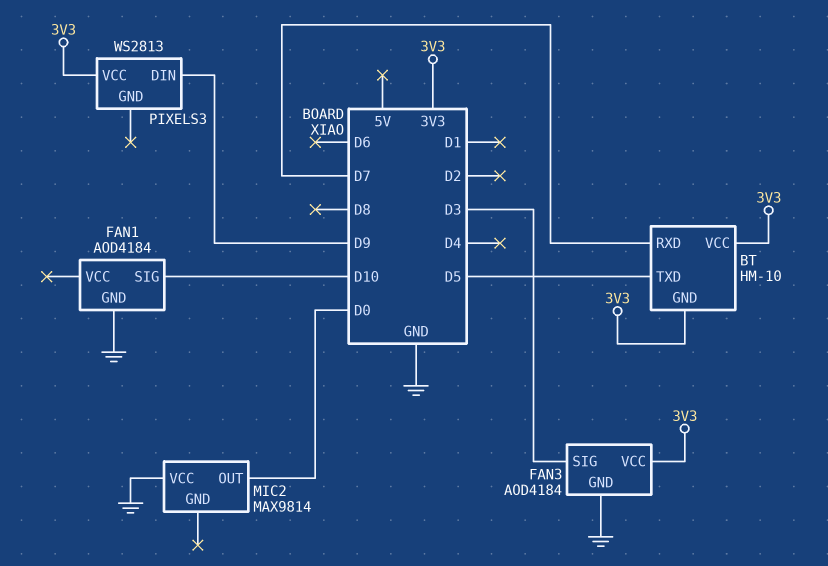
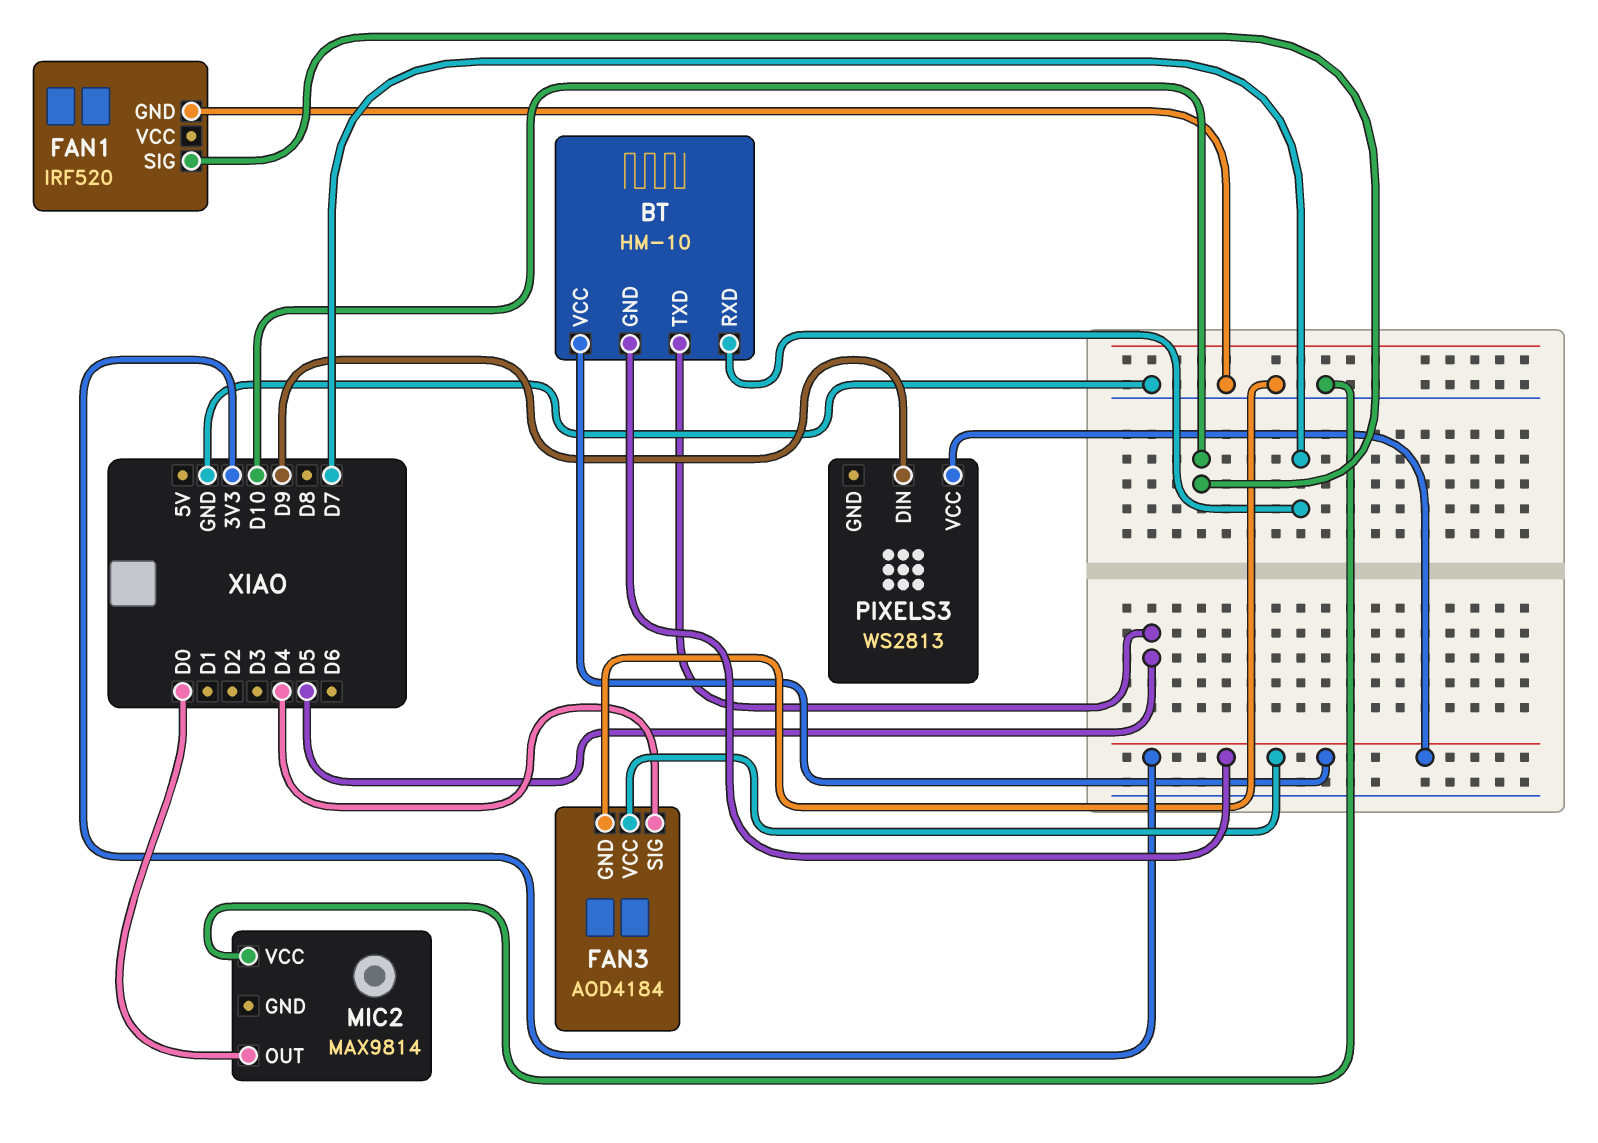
FAN1: AOD4184 -> IRF520
FAN3 pin SIG: D3 -> D4

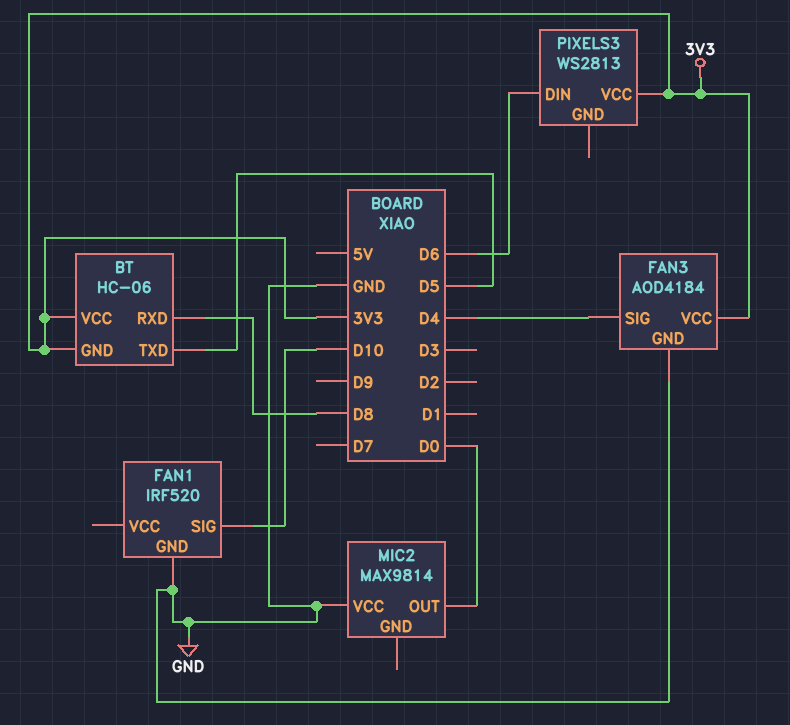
BT: HM-10 -> HC-06
BT pin RXD: D7 -> D8
PIXELS3 pin DIN: D9 -> D6

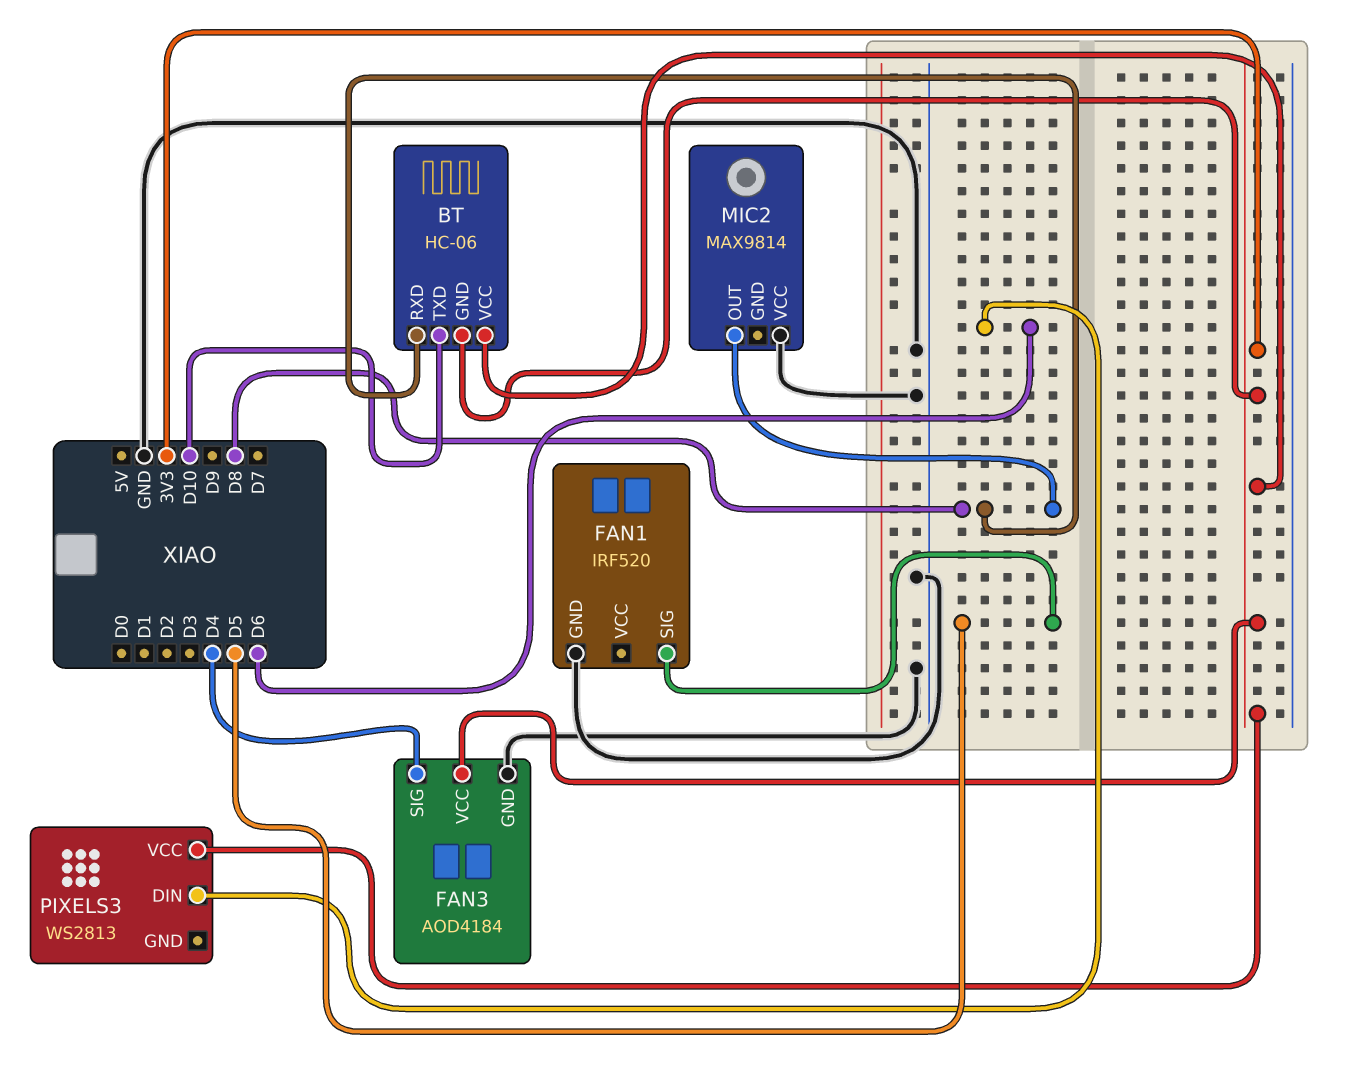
BT pin TXD: D5 -> D10
FAN1 pin SIG: D10 -> D5
MIC2 pin OUT: D0 -> D8

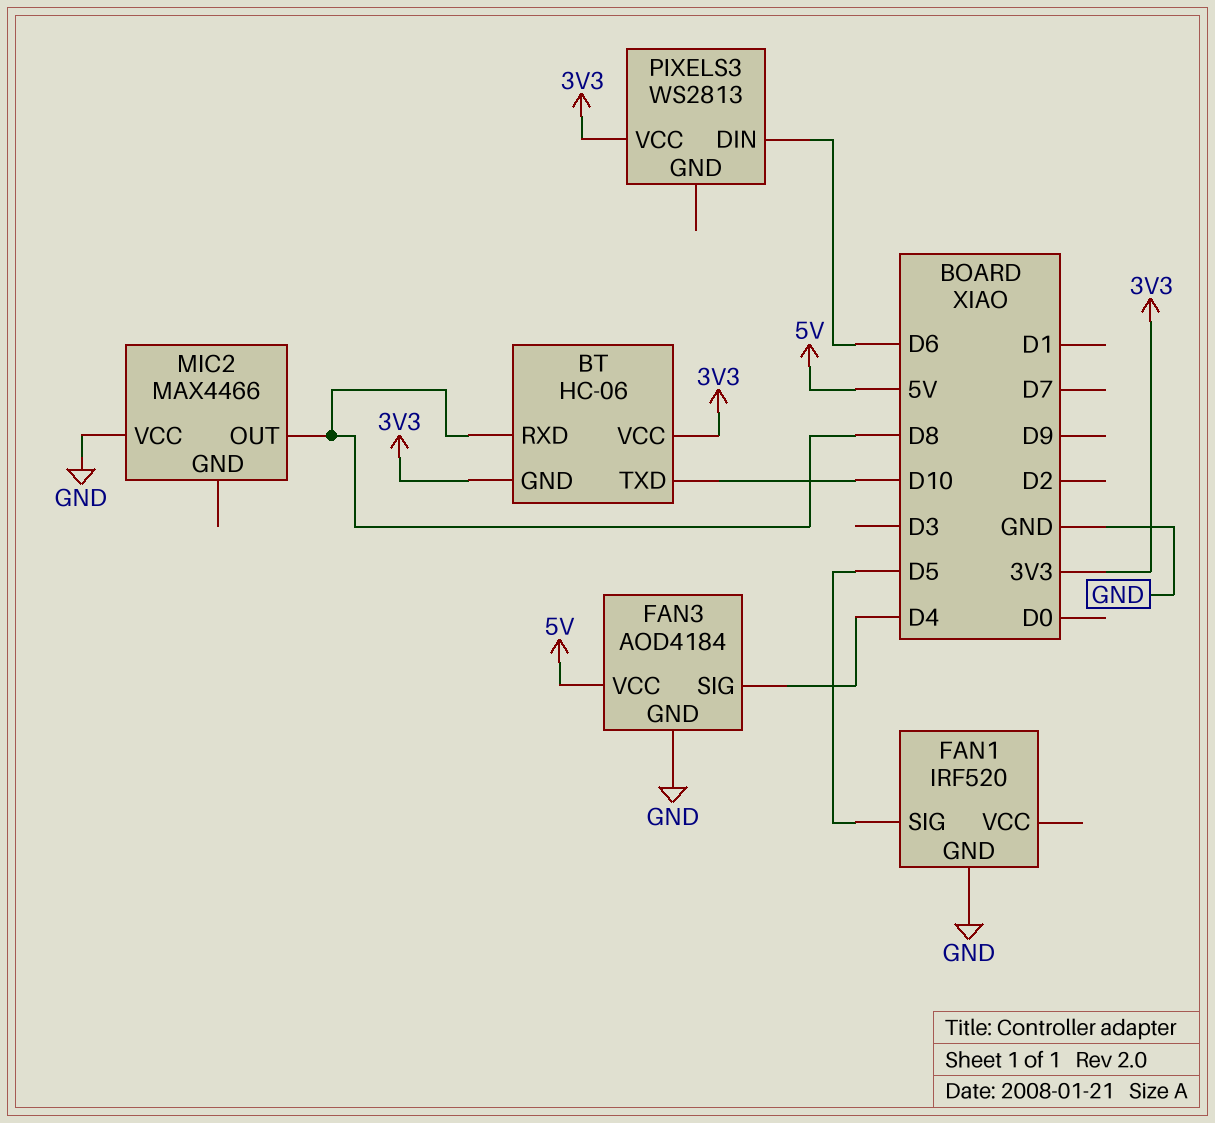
FAN3 pin VCC: 3V3 -> 5V
MIC2: MAX9814 -> MAX4466

